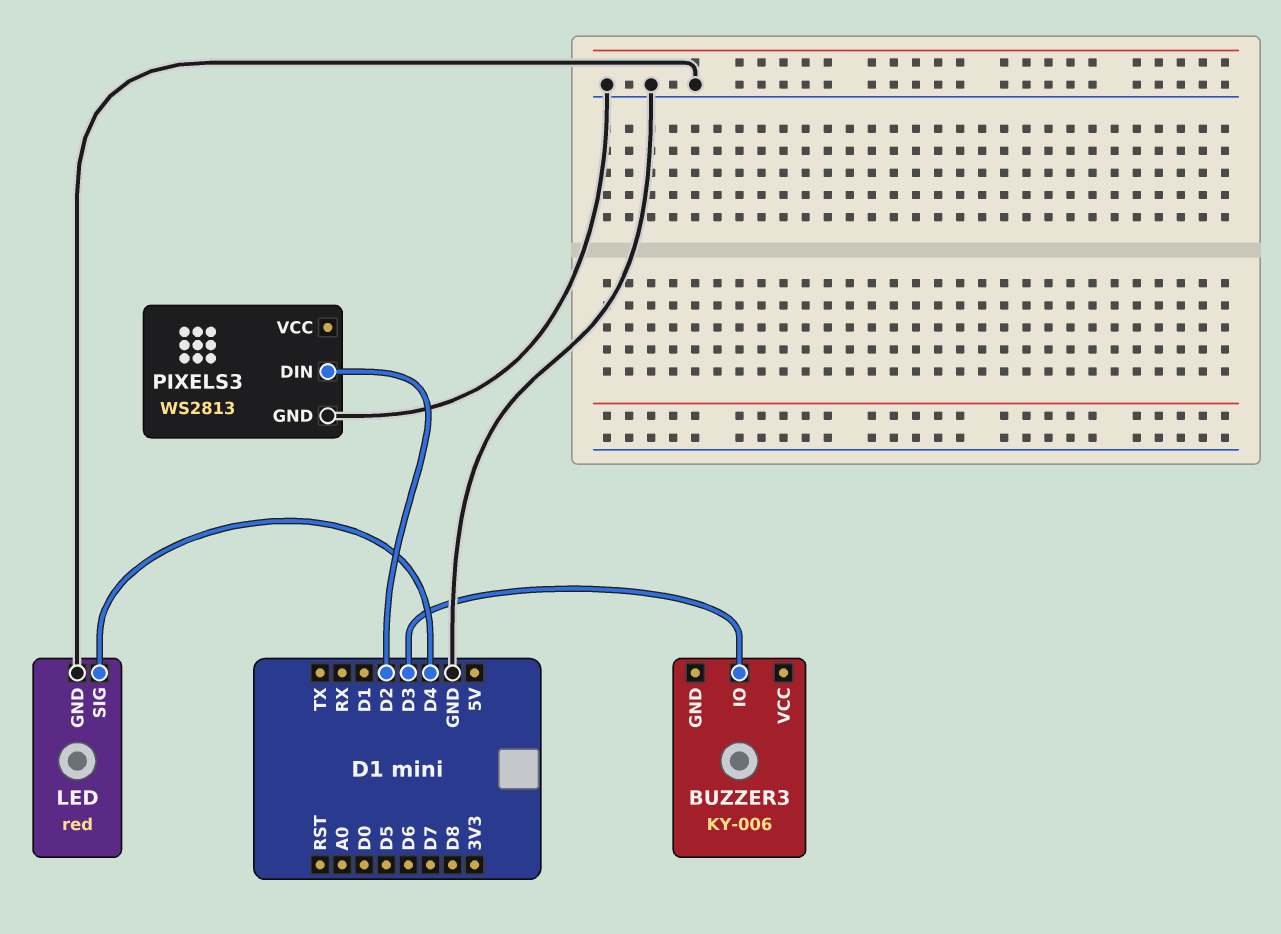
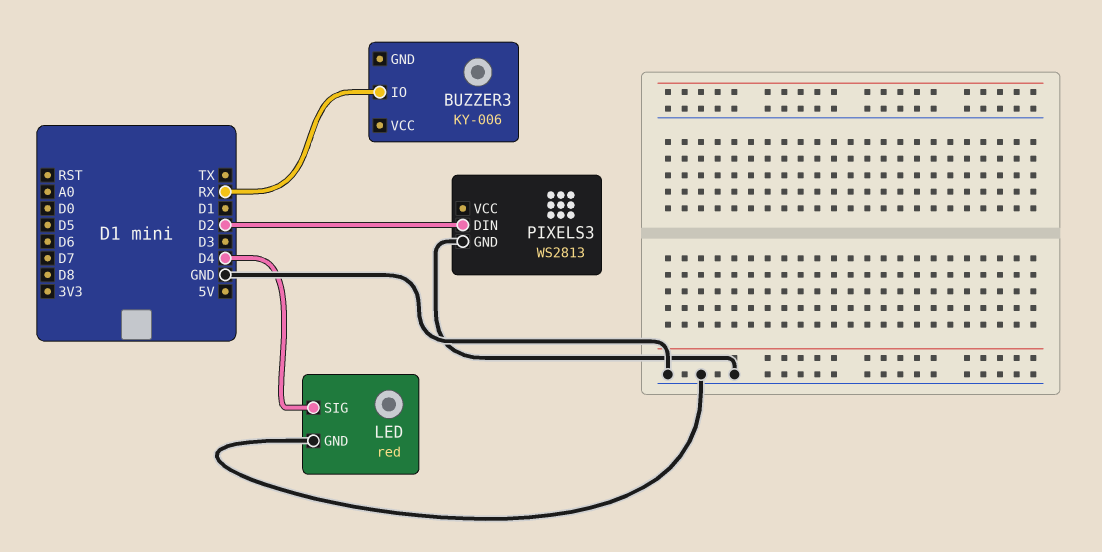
BUZZER3 pin IO: D3 -> RX

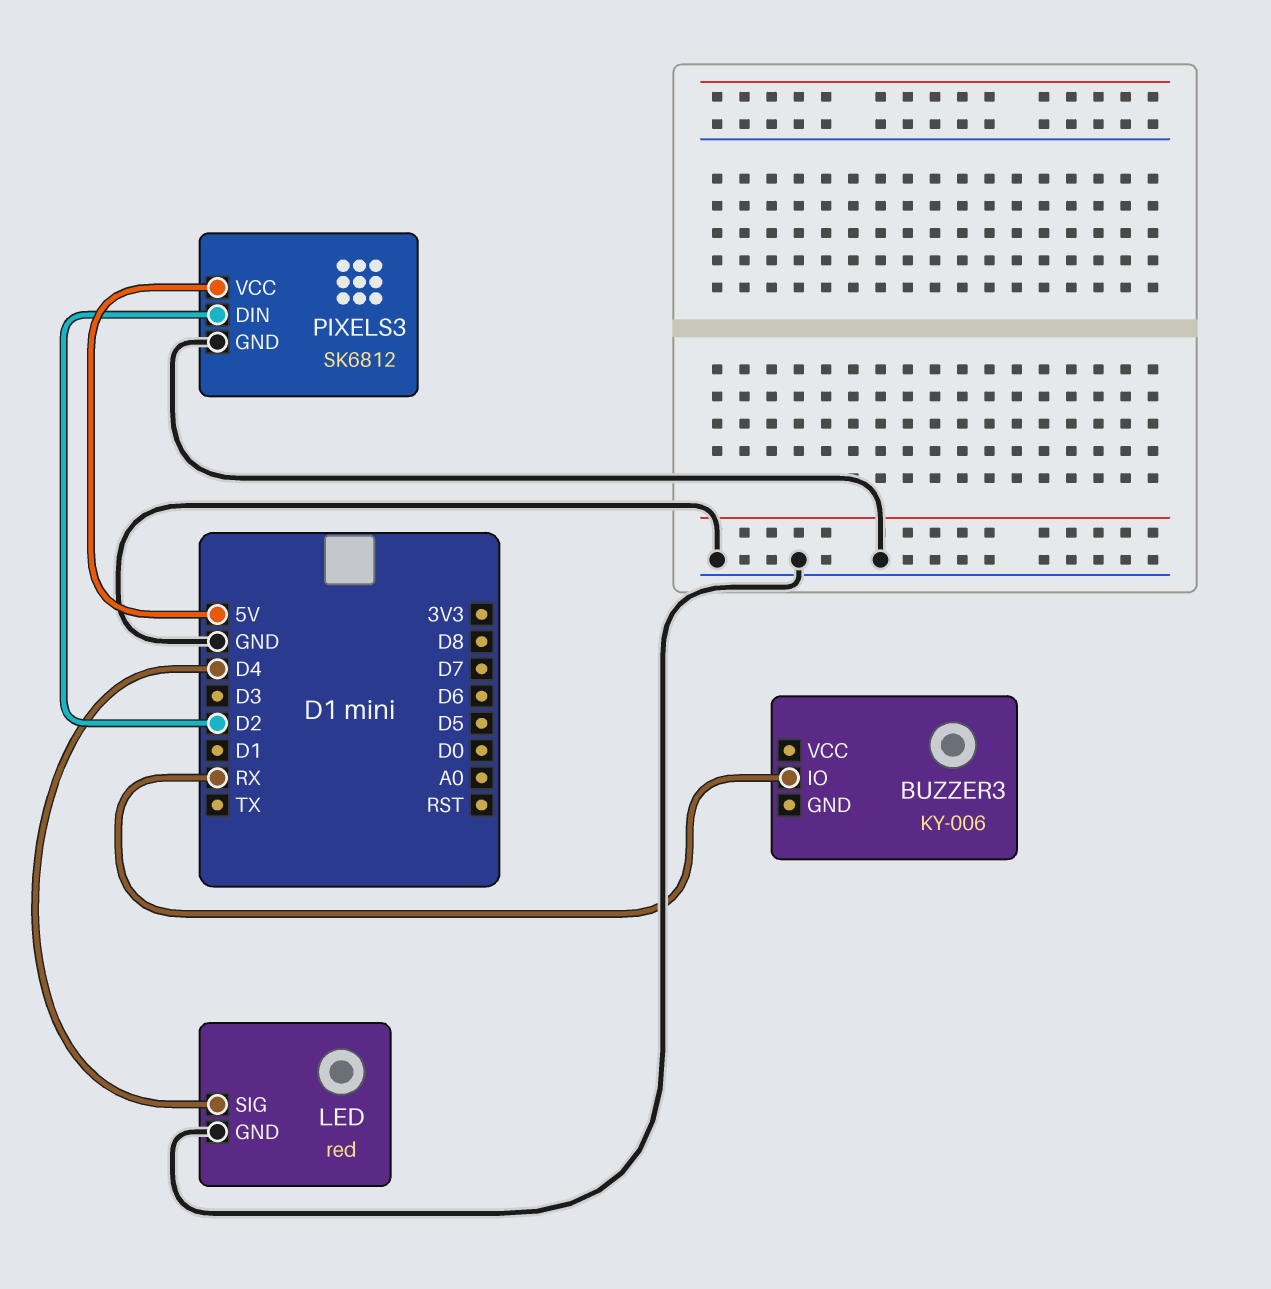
PIXELS3: WS2813 -> SK6812
PIXELS3 pin VCC: none -> 5V

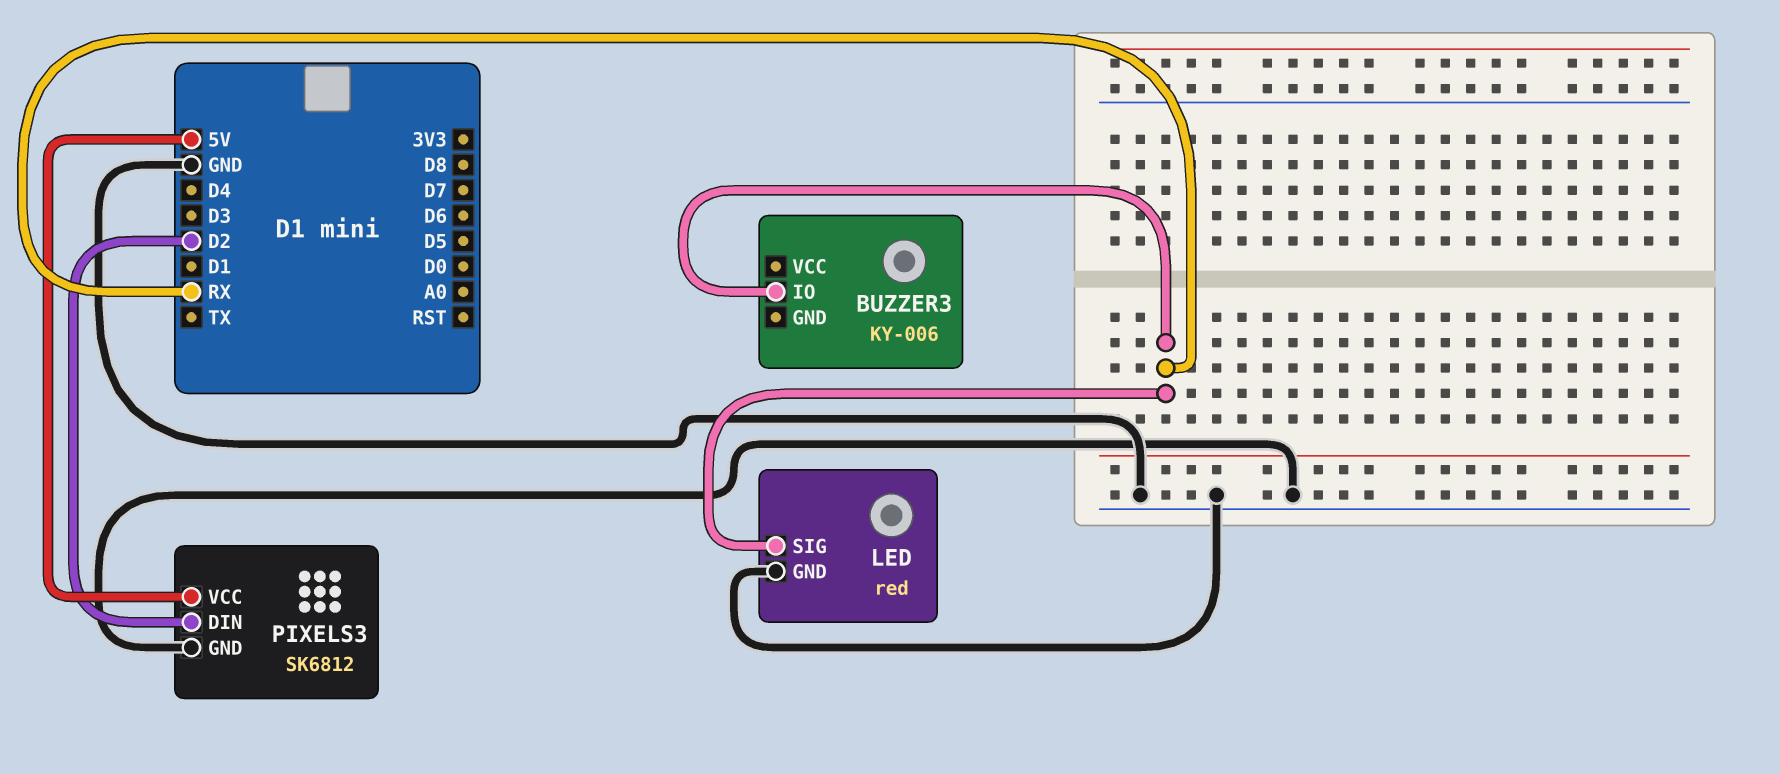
LED pin SIG: D4 -> RX

